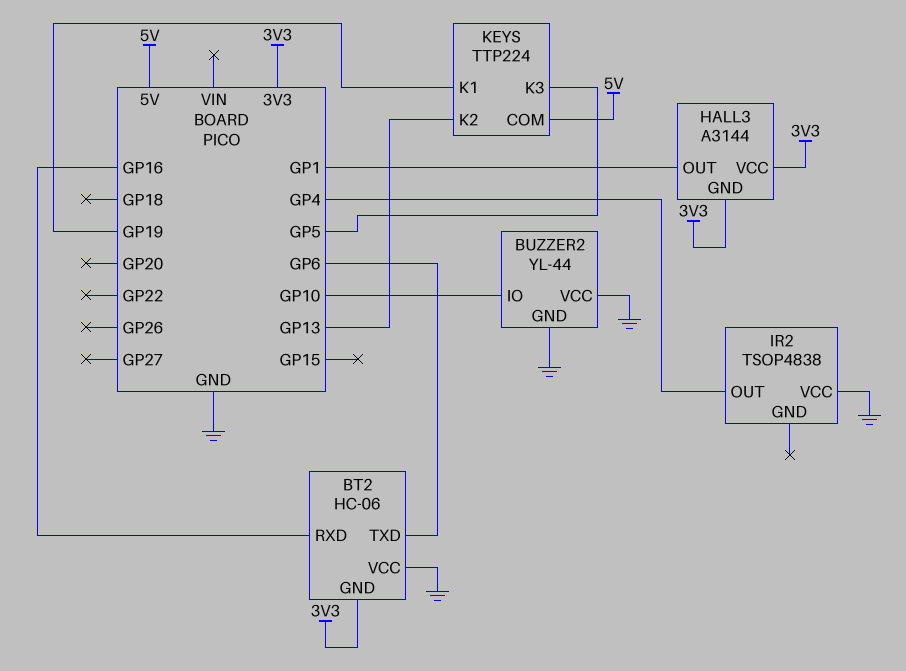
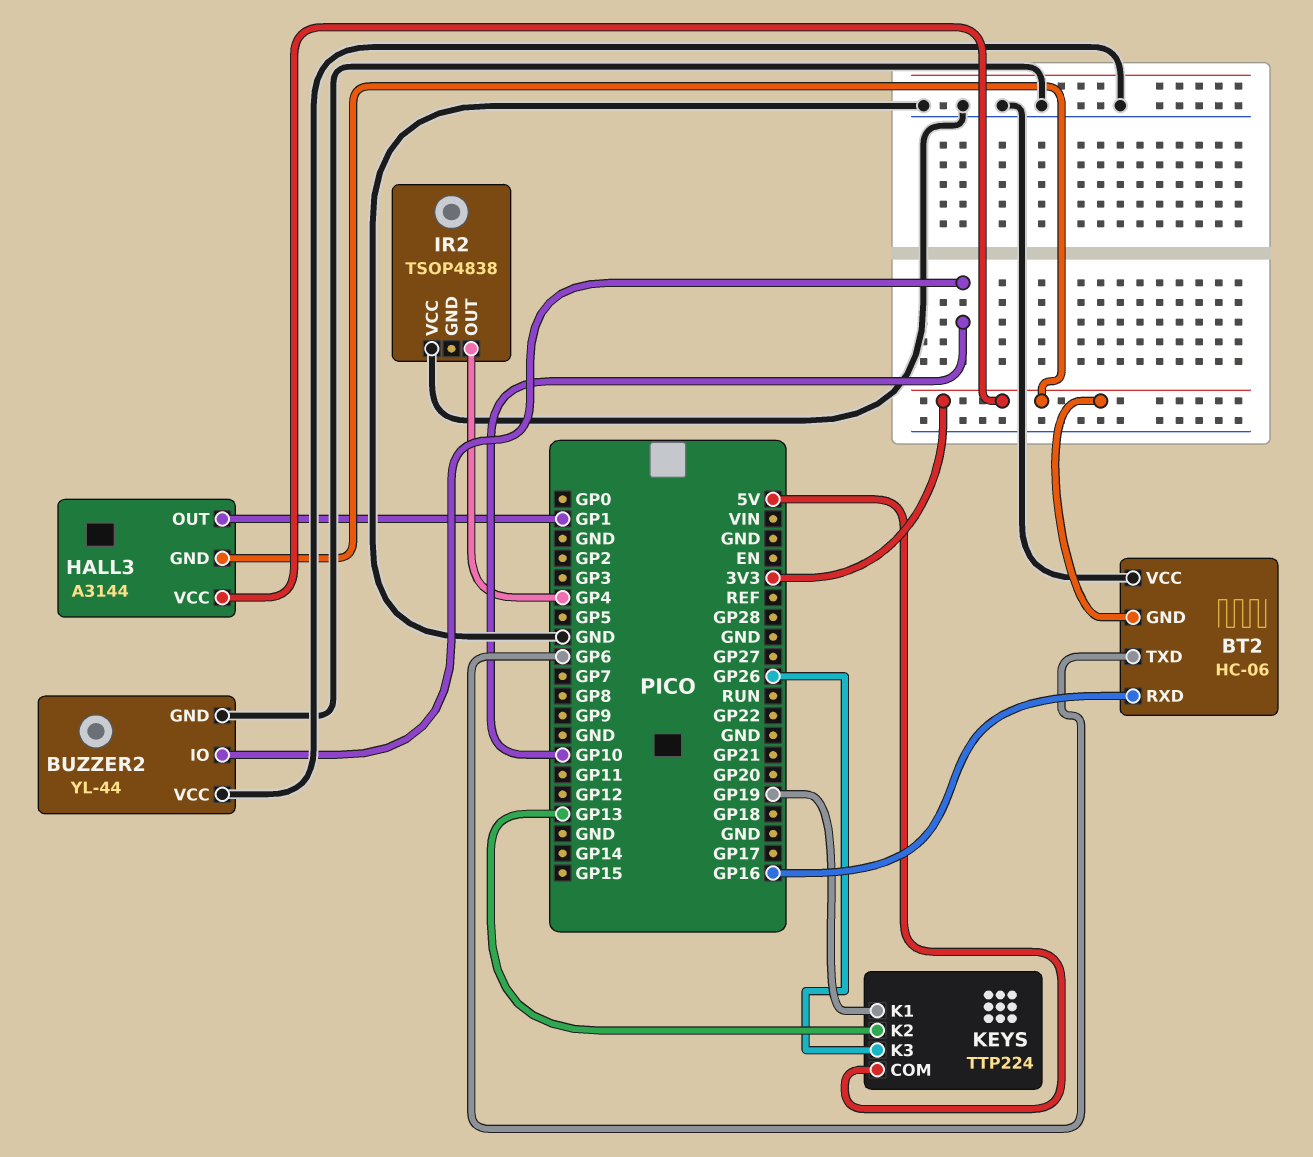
KEYS pin K3: GP5 -> GP26

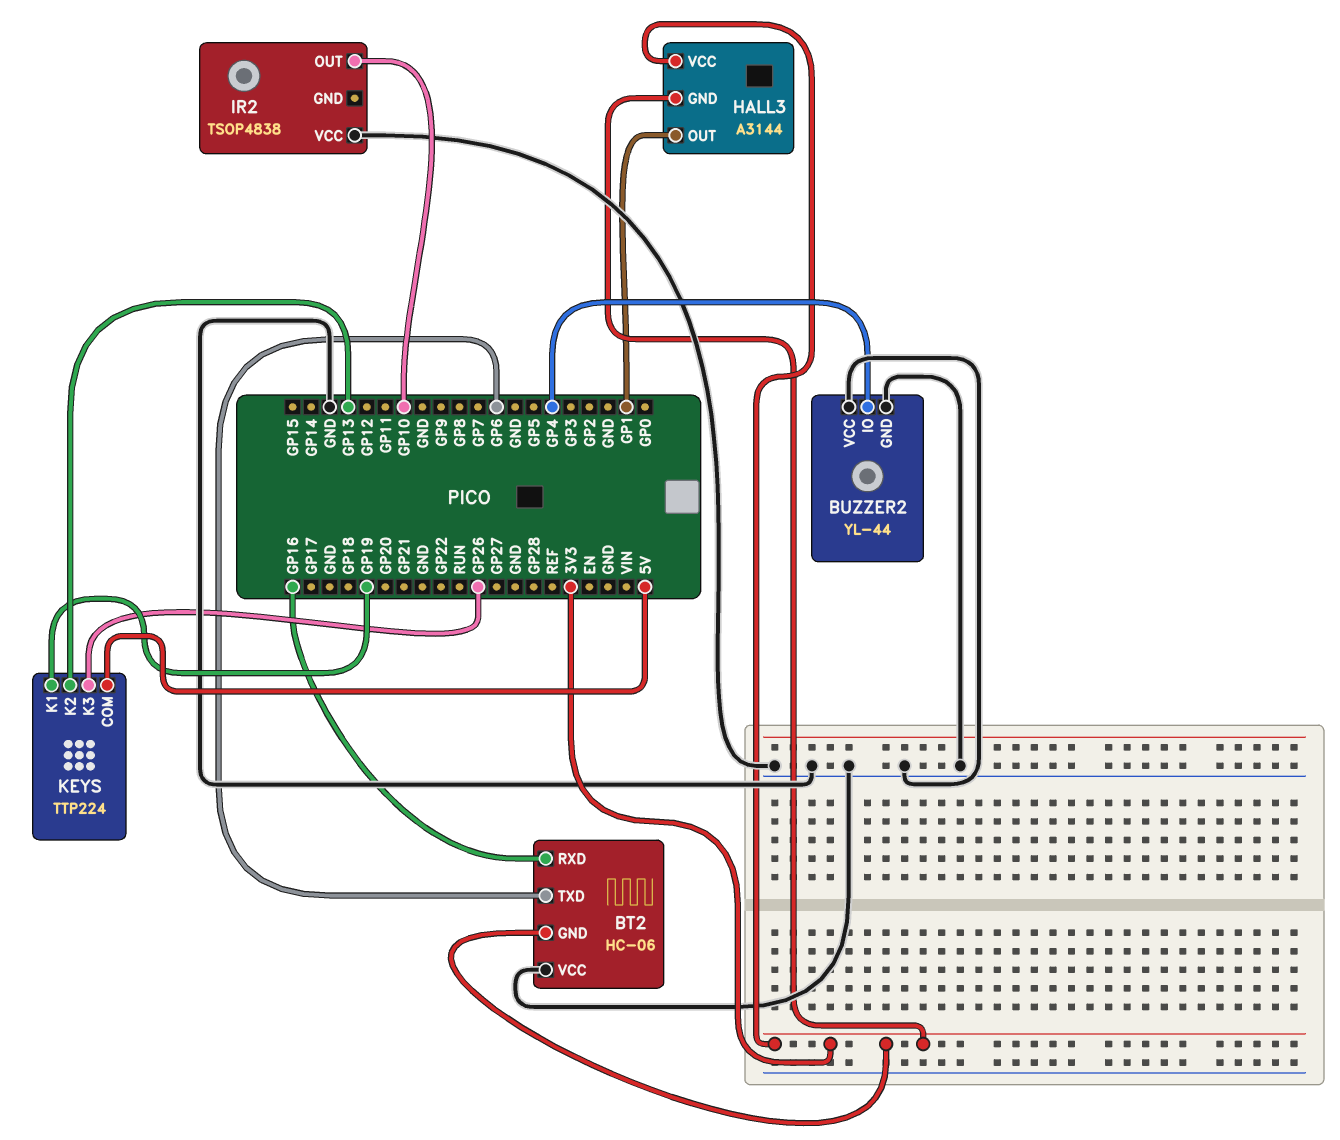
BUZZER2 pin IO: GP10 -> GP4
IR2 pin OUT: GP4 -> GP10

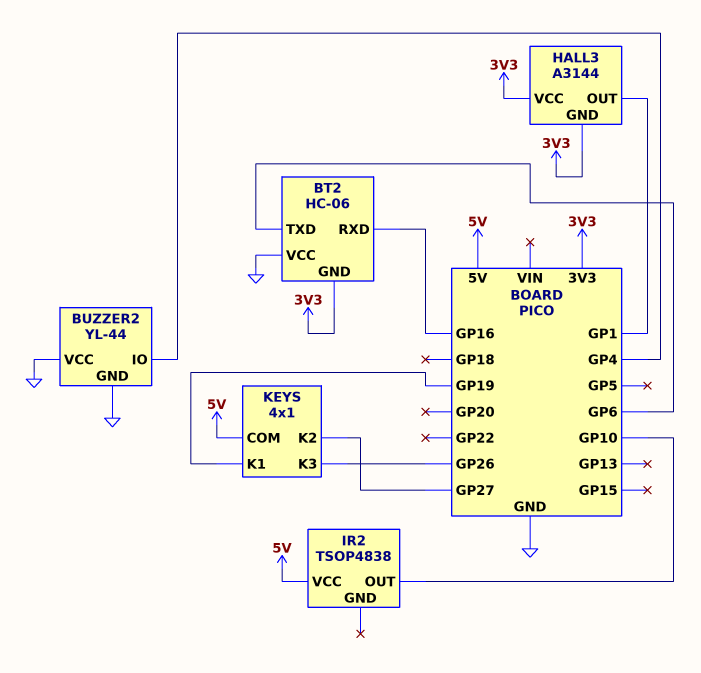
IR2 pin VCC: GND -> 5V
KEYS: TTP224 -> 4x1
KEYS pin K2: GP13 -> GP27

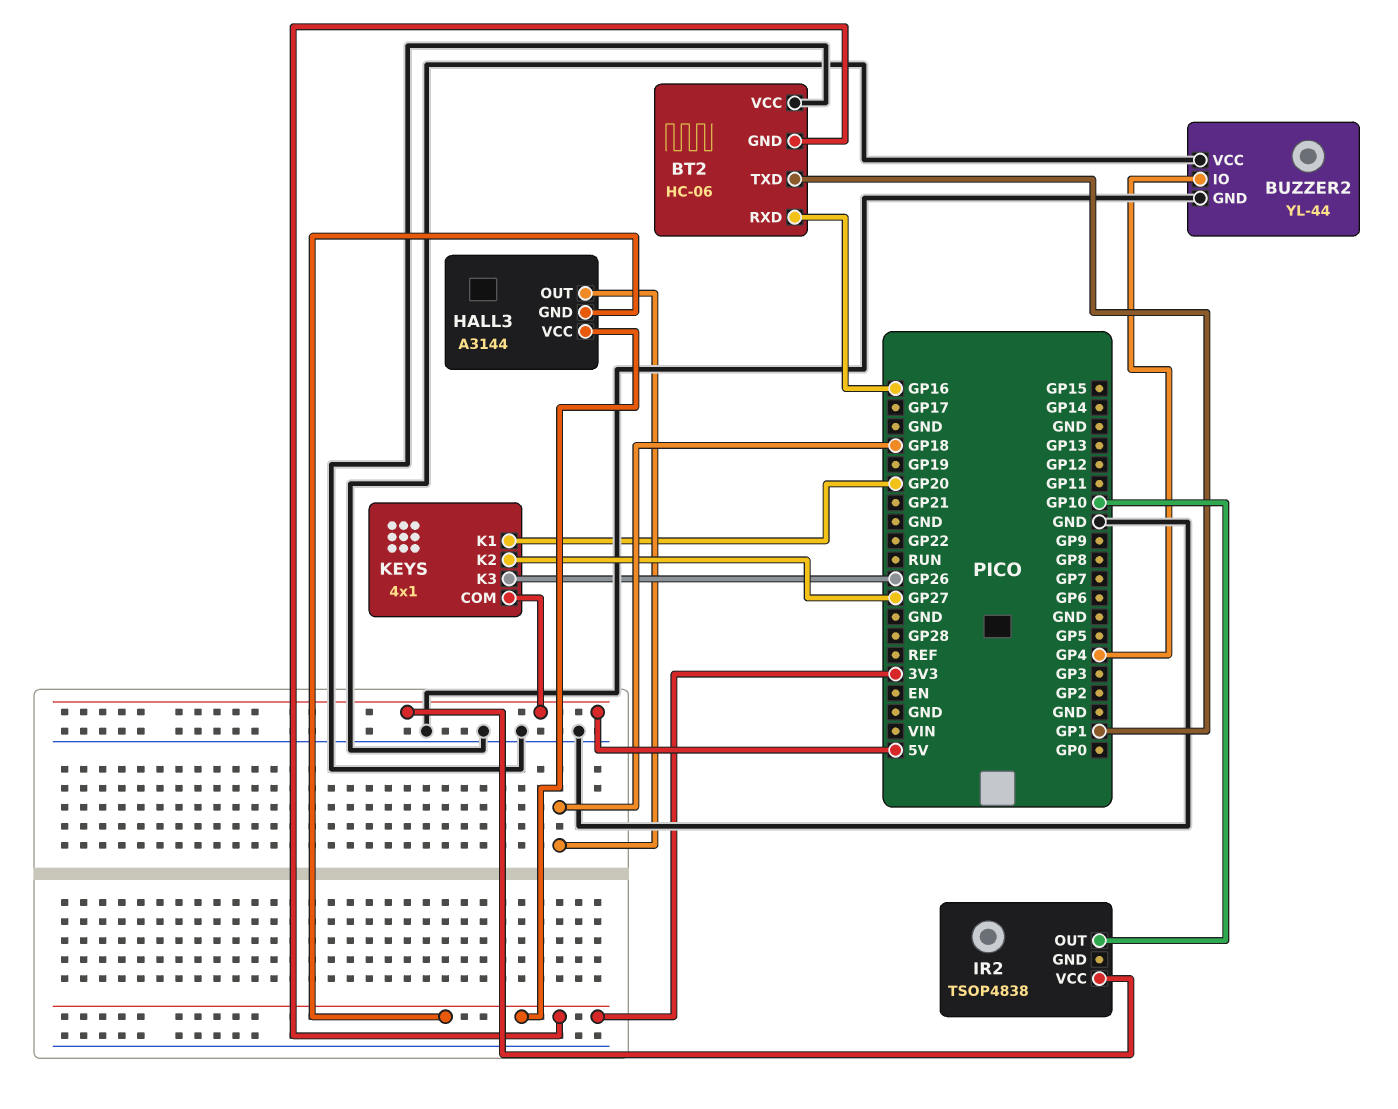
BT2 pin TXD: GP6 -> GP1
HALL3 pin OUT: GP1 -> GP18
KEYS pin K1: GP19 -> GP20

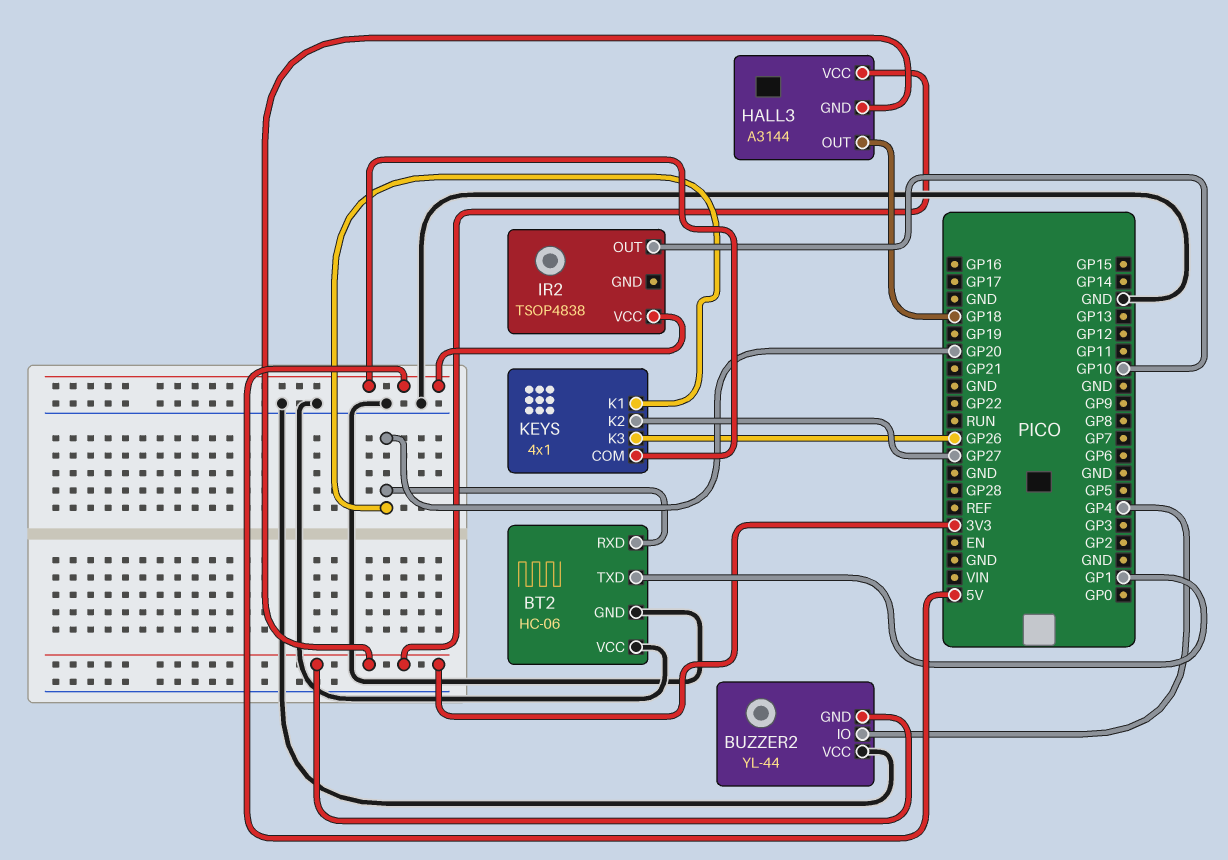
BT2 pin GND: 3V3 -> GND
BT2 pin RXD: GP16 -> GP20
BUZZER2 pin GND: GND -> 3V3

